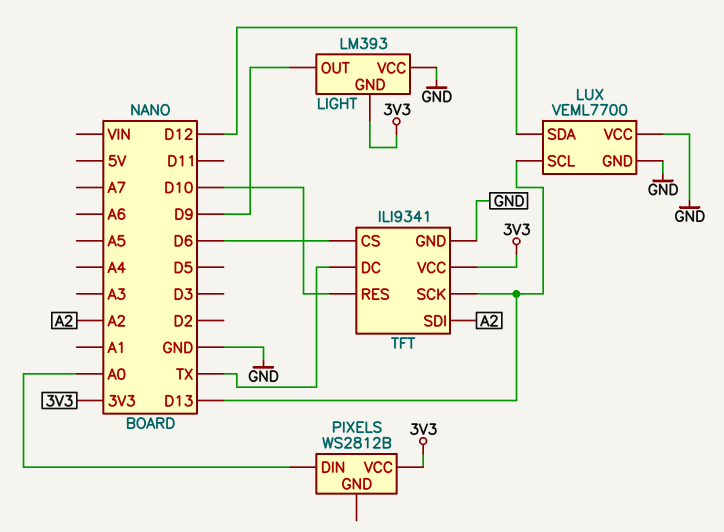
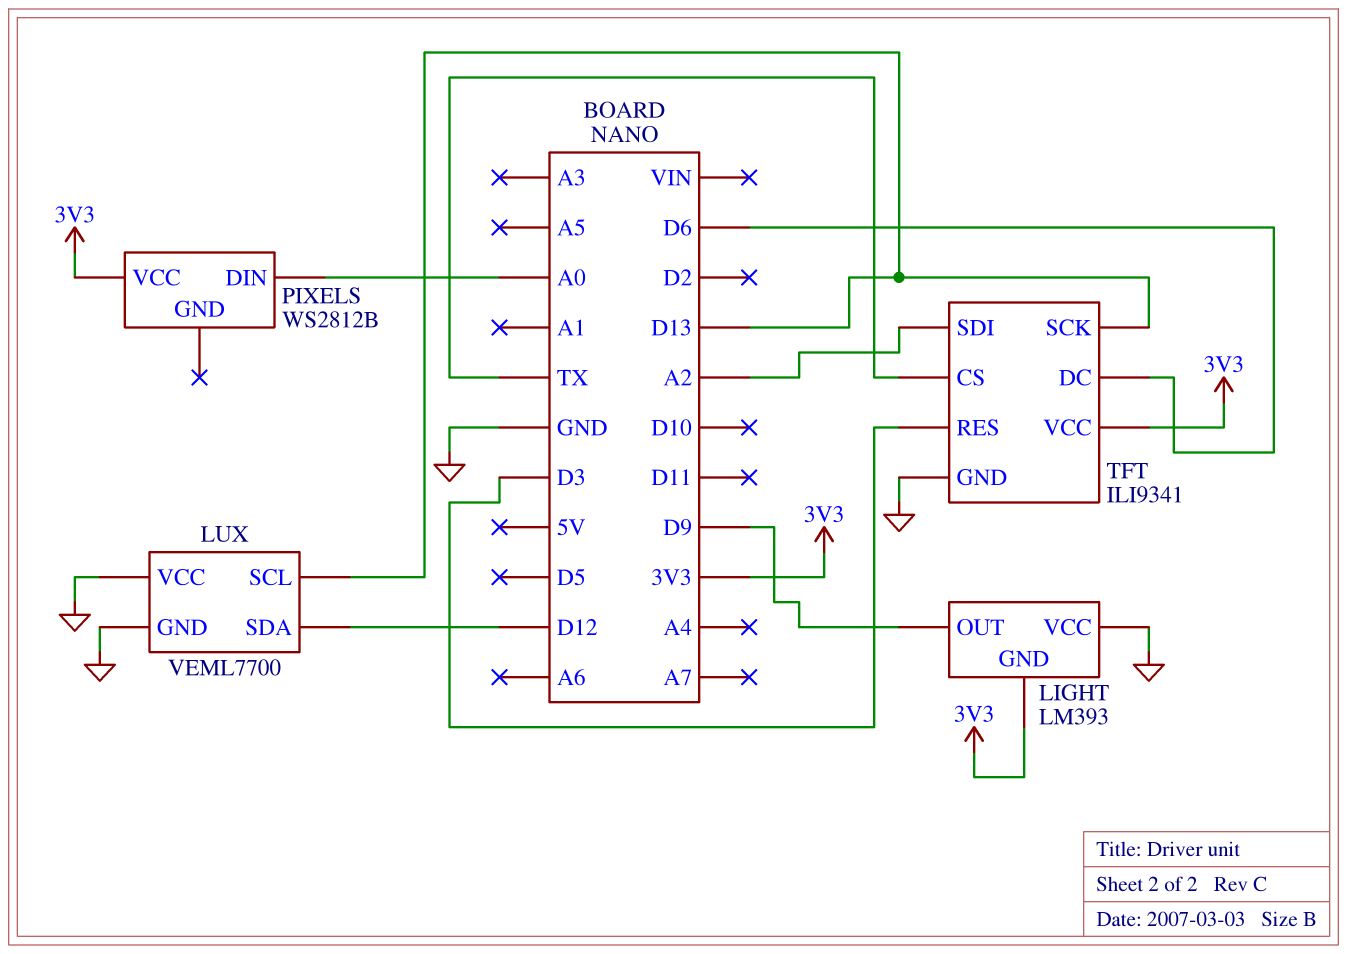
TFT pin CS: D6 -> TX
TFT pin DC: TX -> D6
TFT pin RES: D10 -> D3

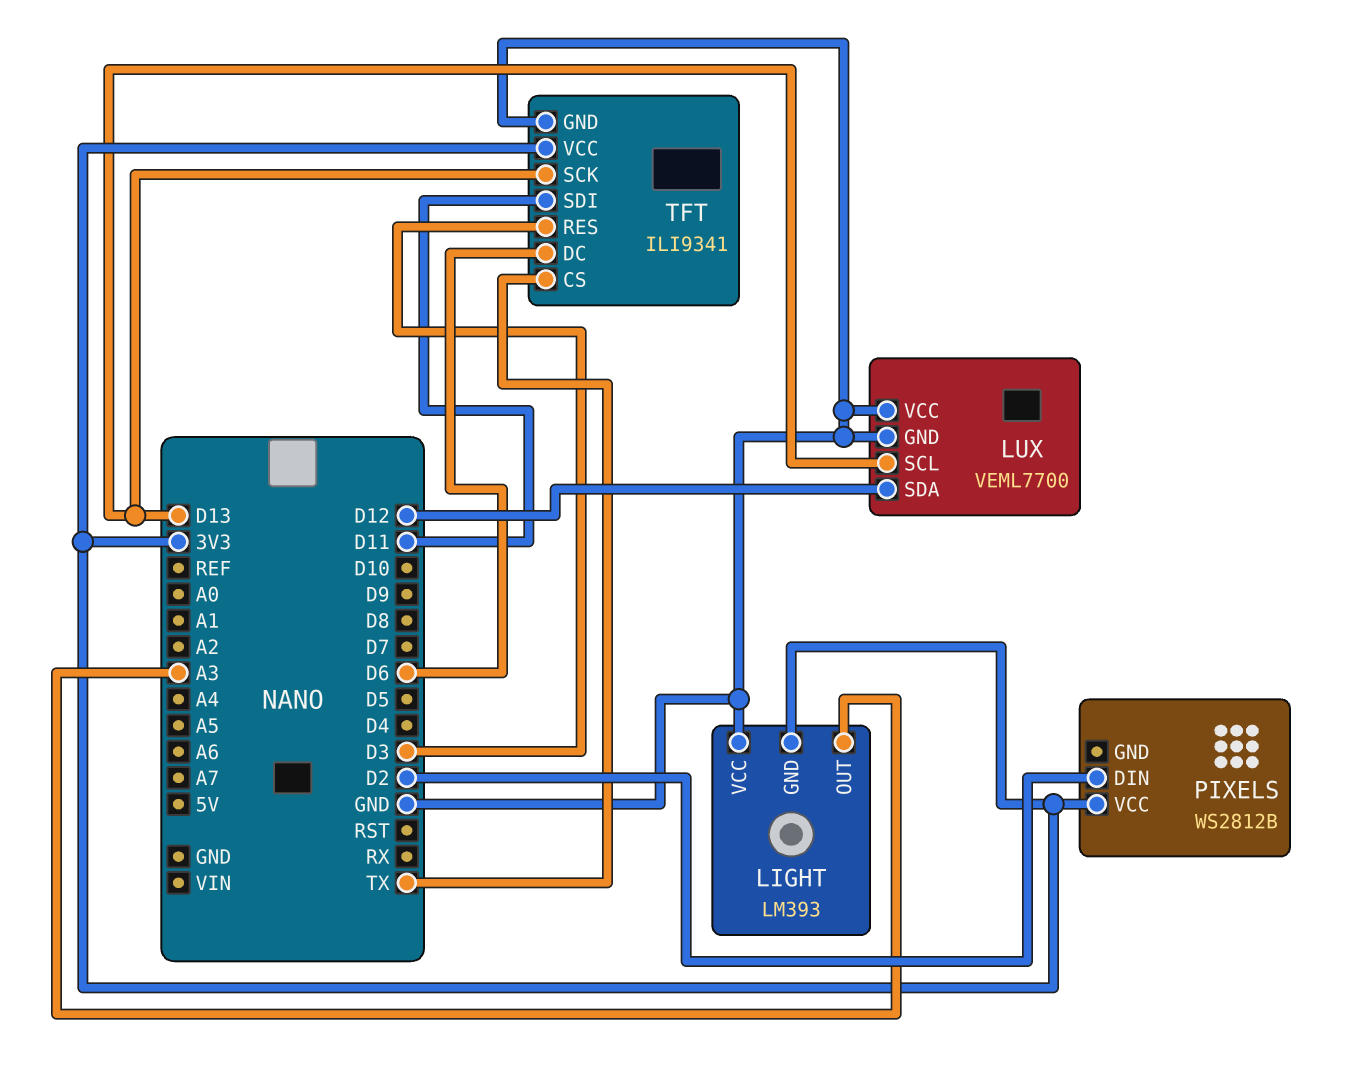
LIGHT pin OUT: D9 -> A3
PIXELS pin DIN: A0 -> D2
TFT pin SDI: A2 -> D11

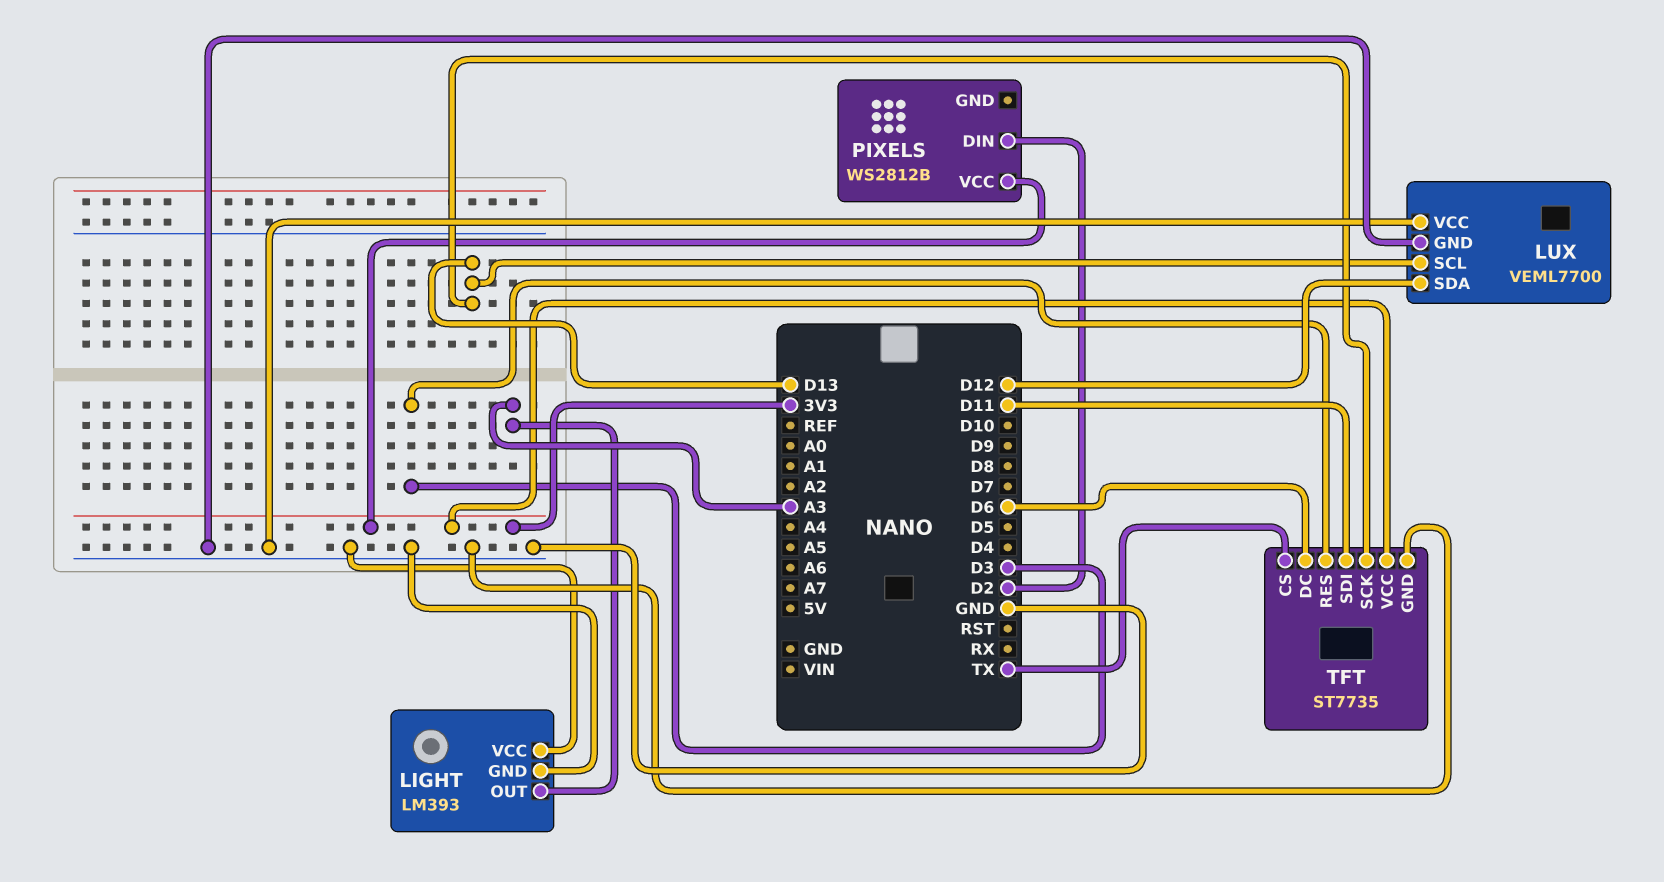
LIGHT pin GND: 3V3 -> GND
TFT: ILI9341 -> ST7735

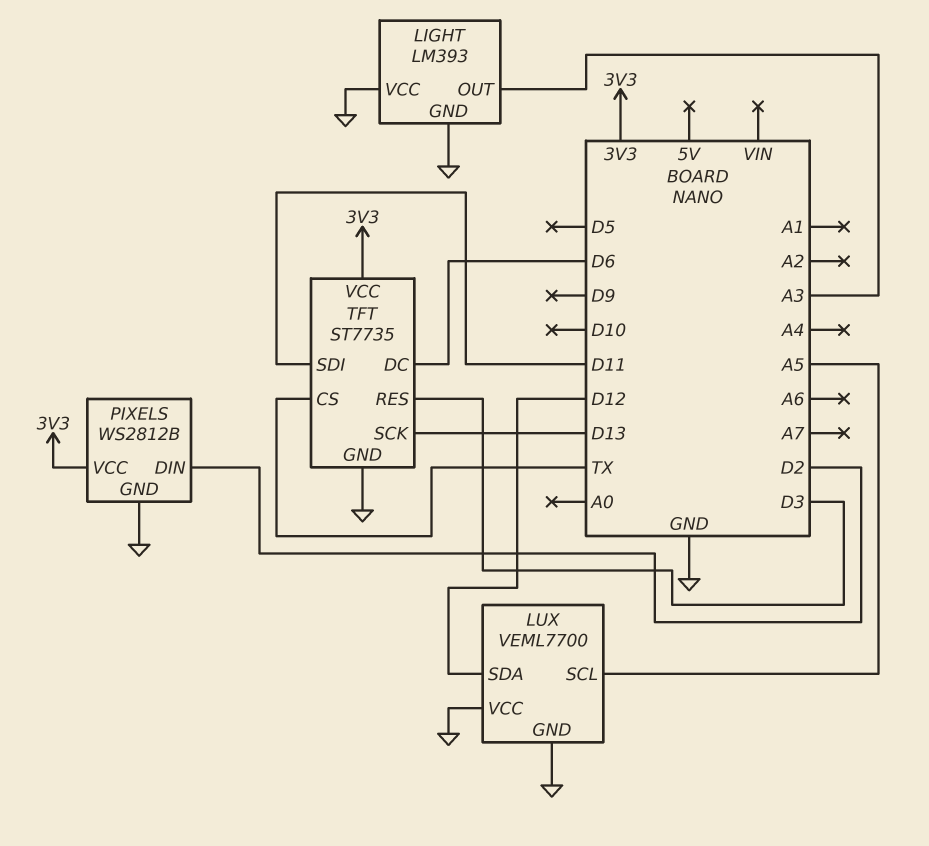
LUX pin SCL: D13 -> A5
PIXELS pin GND: none -> GND

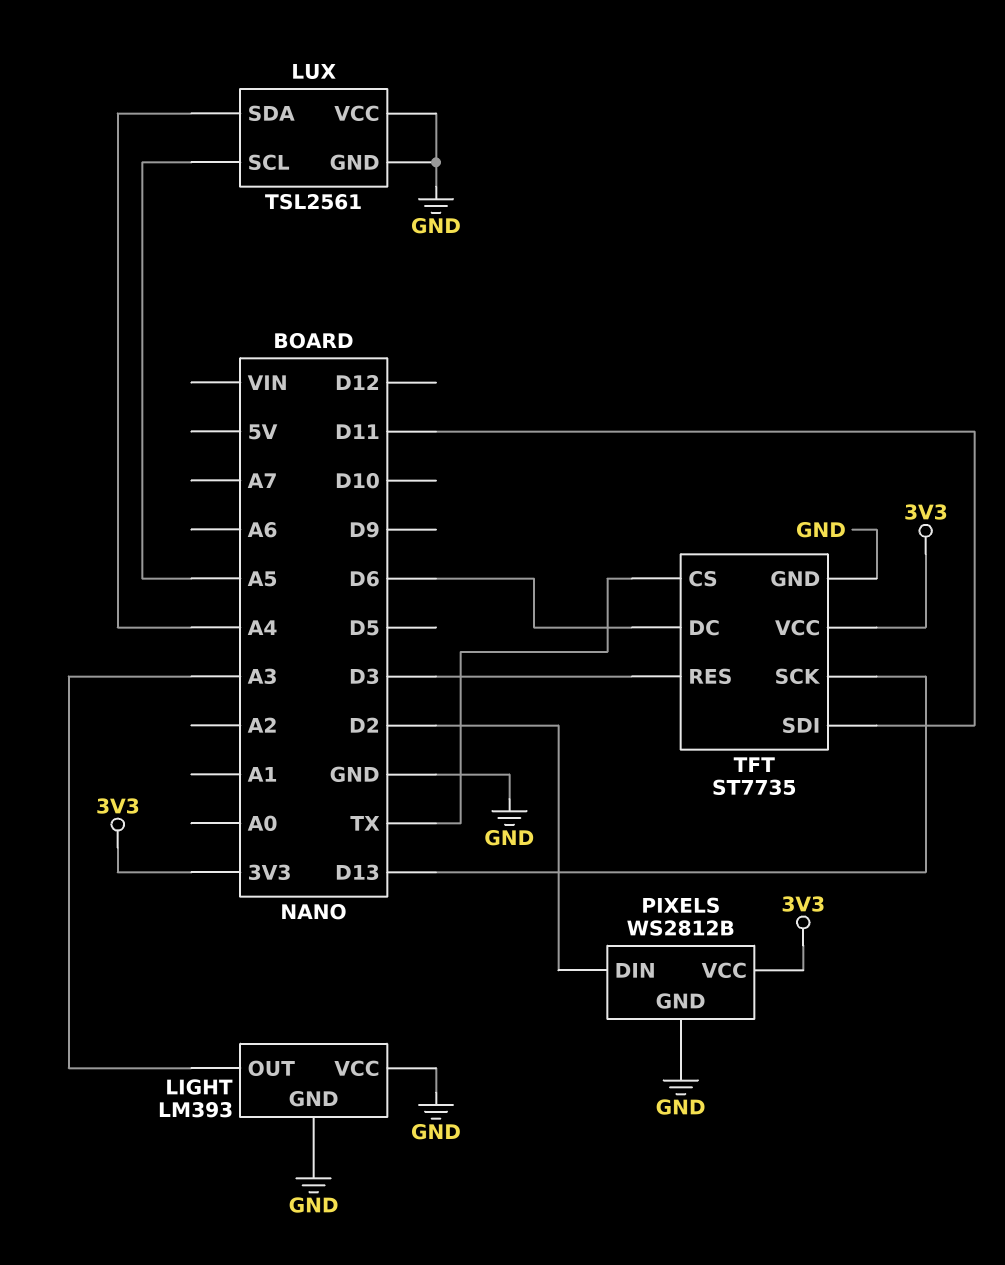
LUX: VEML7700 -> TSL2561
LUX pin SDA: D12 -> A4

